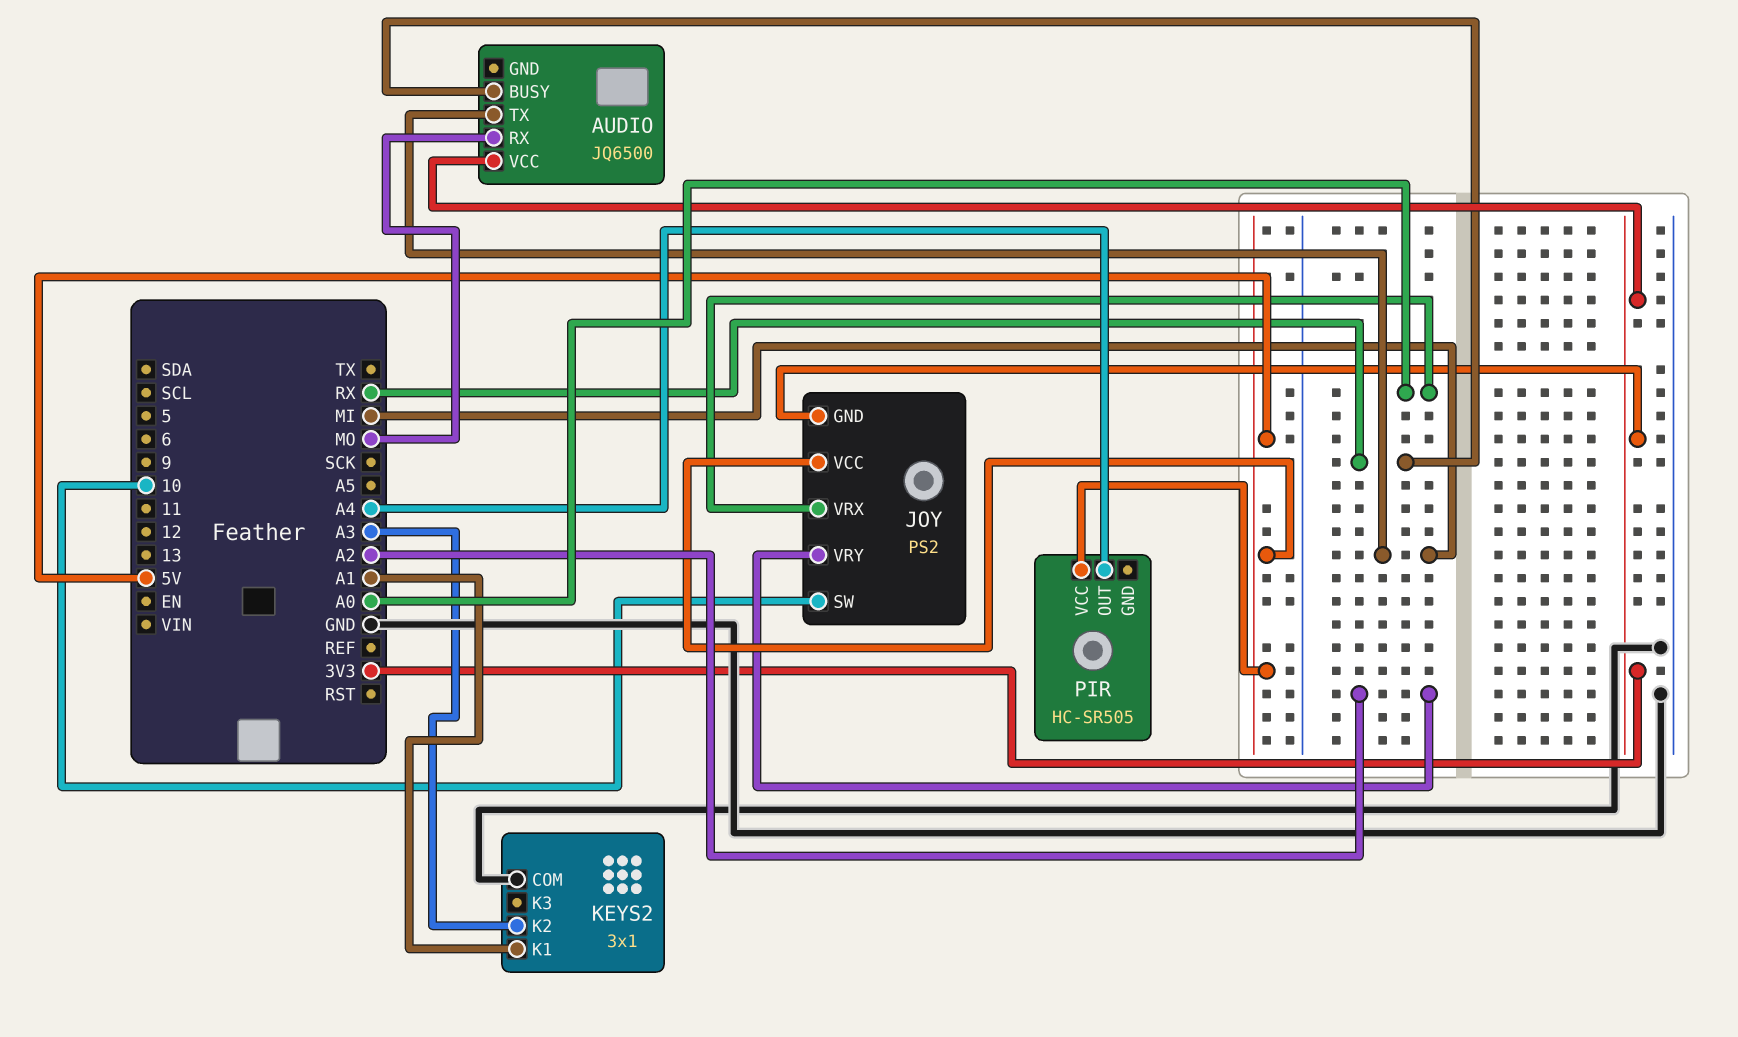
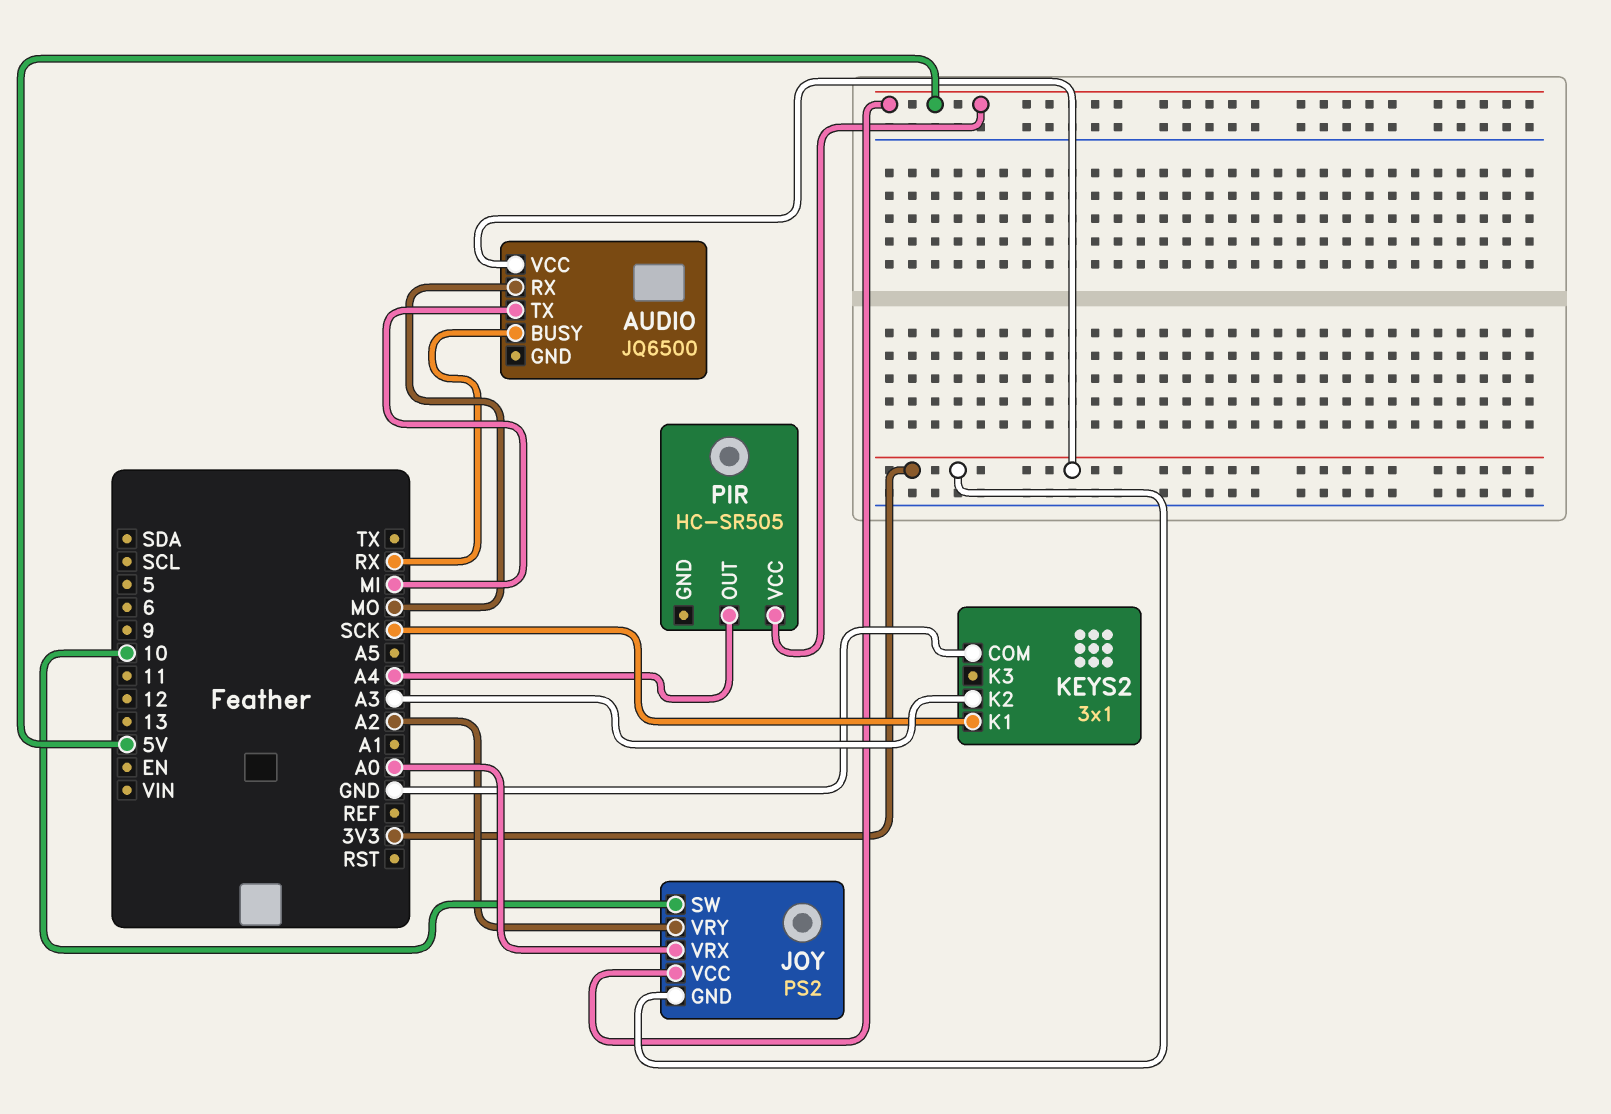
KEYS2 pin K1: A1 -> SCK

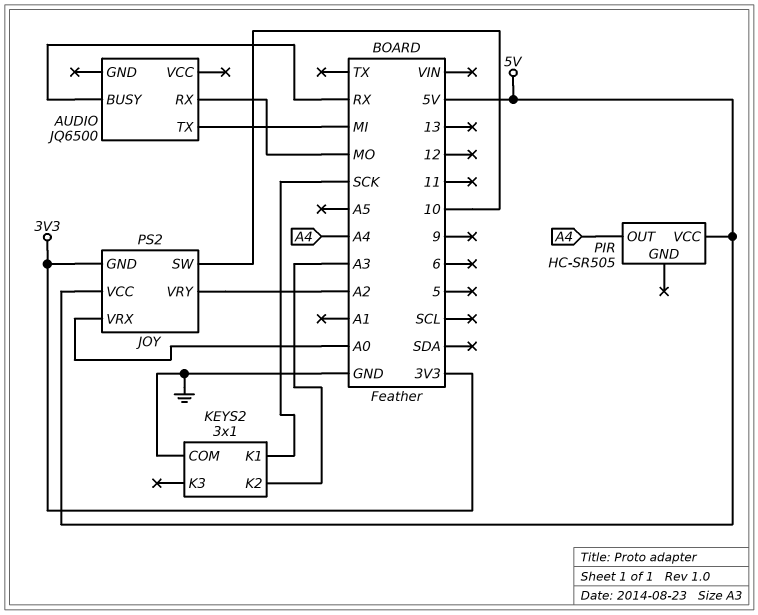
AUDIO pin VCC: 3V3 -> none

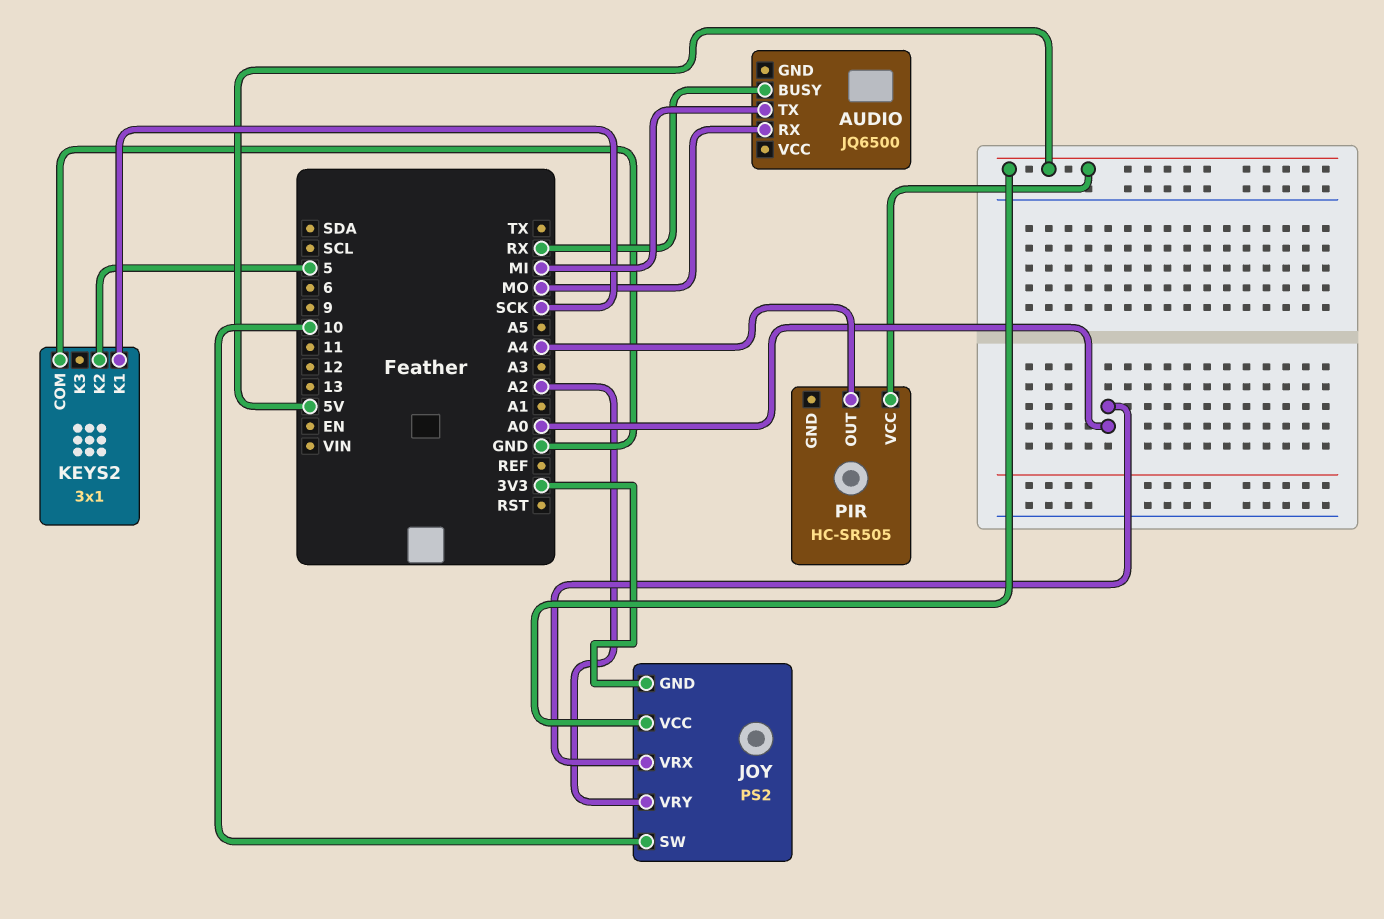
KEYS2 pin K2: A3 -> 5

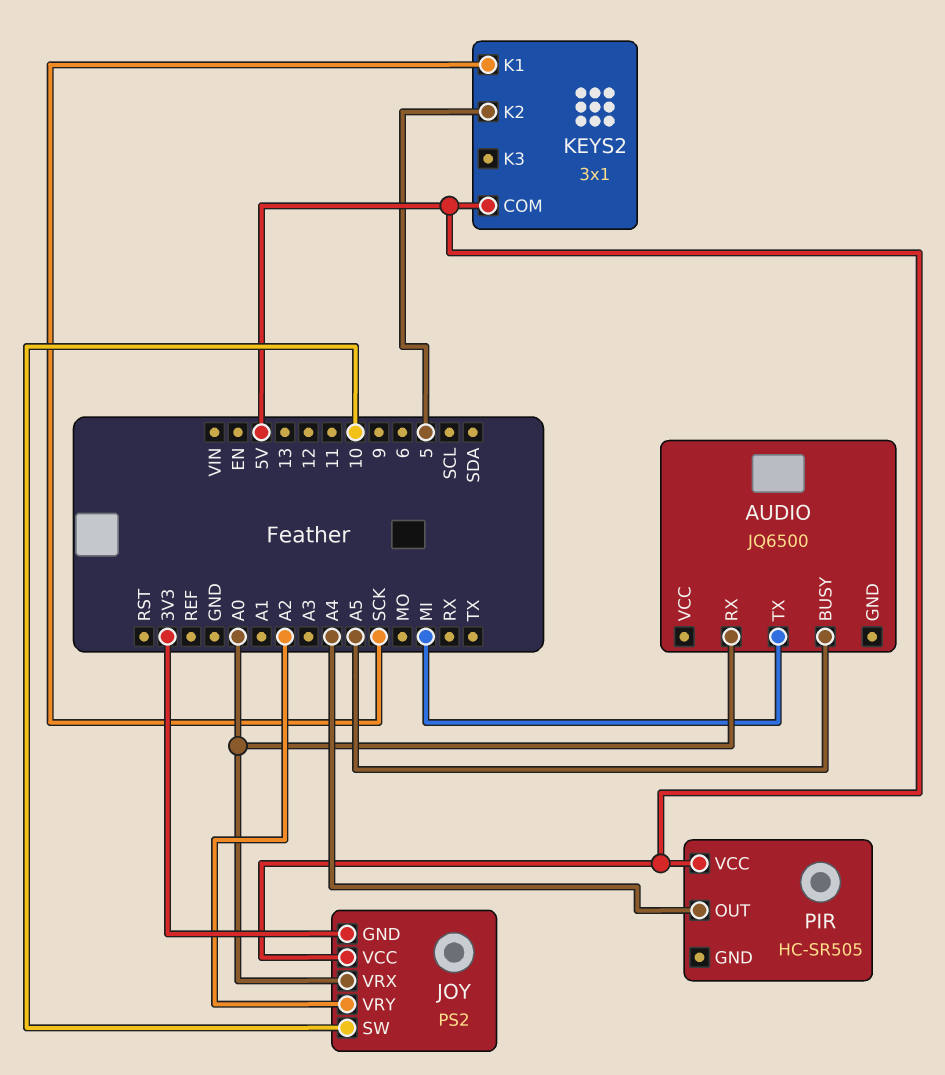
AUDIO pin BUSY: RX -> A5
AUDIO pin RX: MO -> A0
KEYS2 pin COM: GND -> 5V

